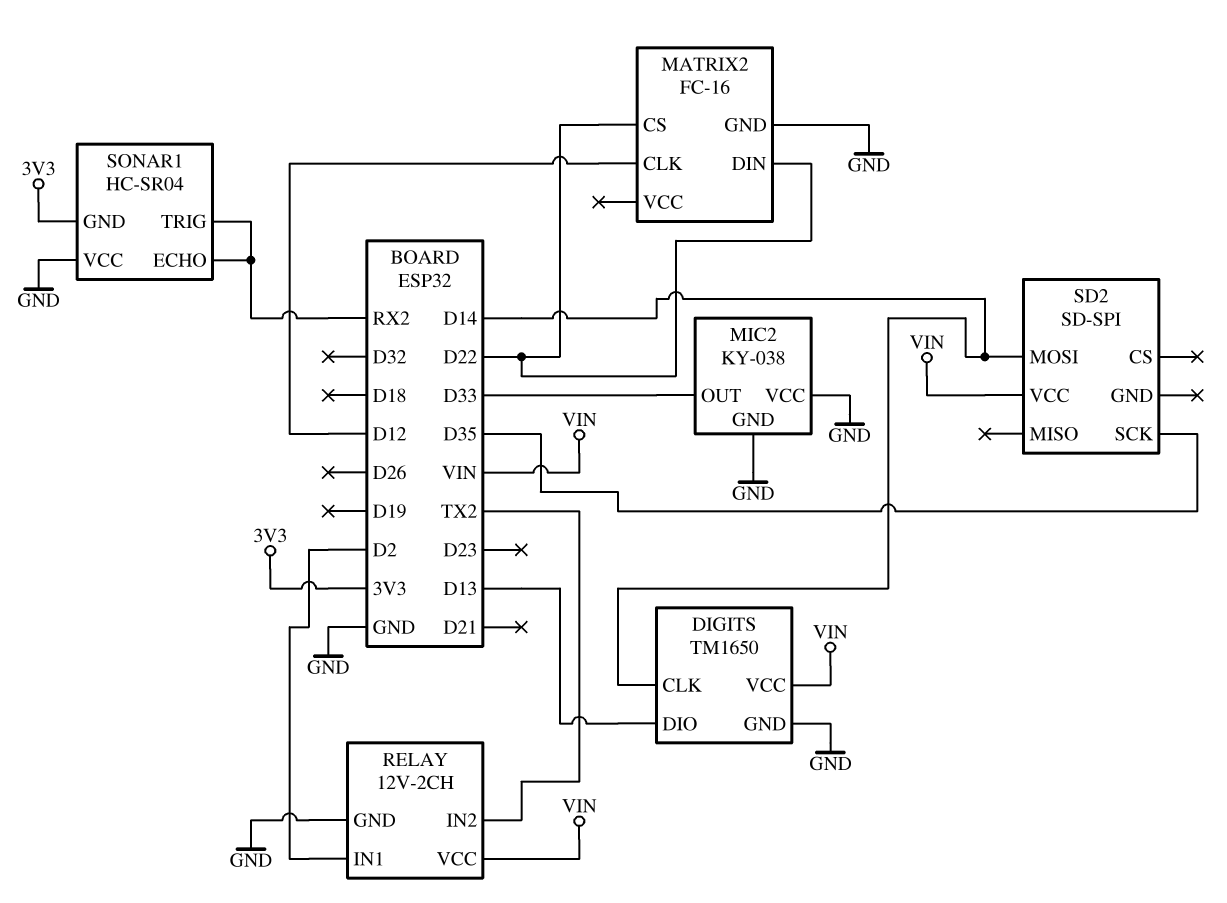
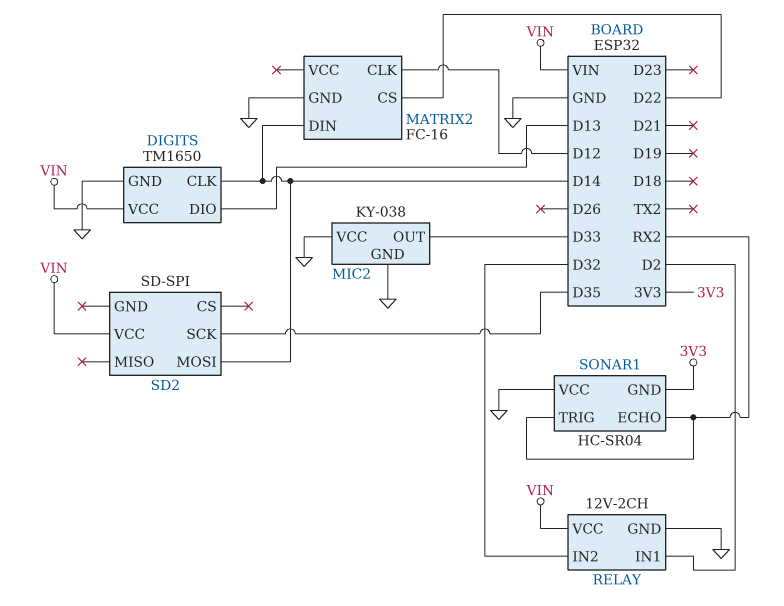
MATRIX2 pin DIN: D22 -> D14
RELAY pin IN2: TX2 -> D32

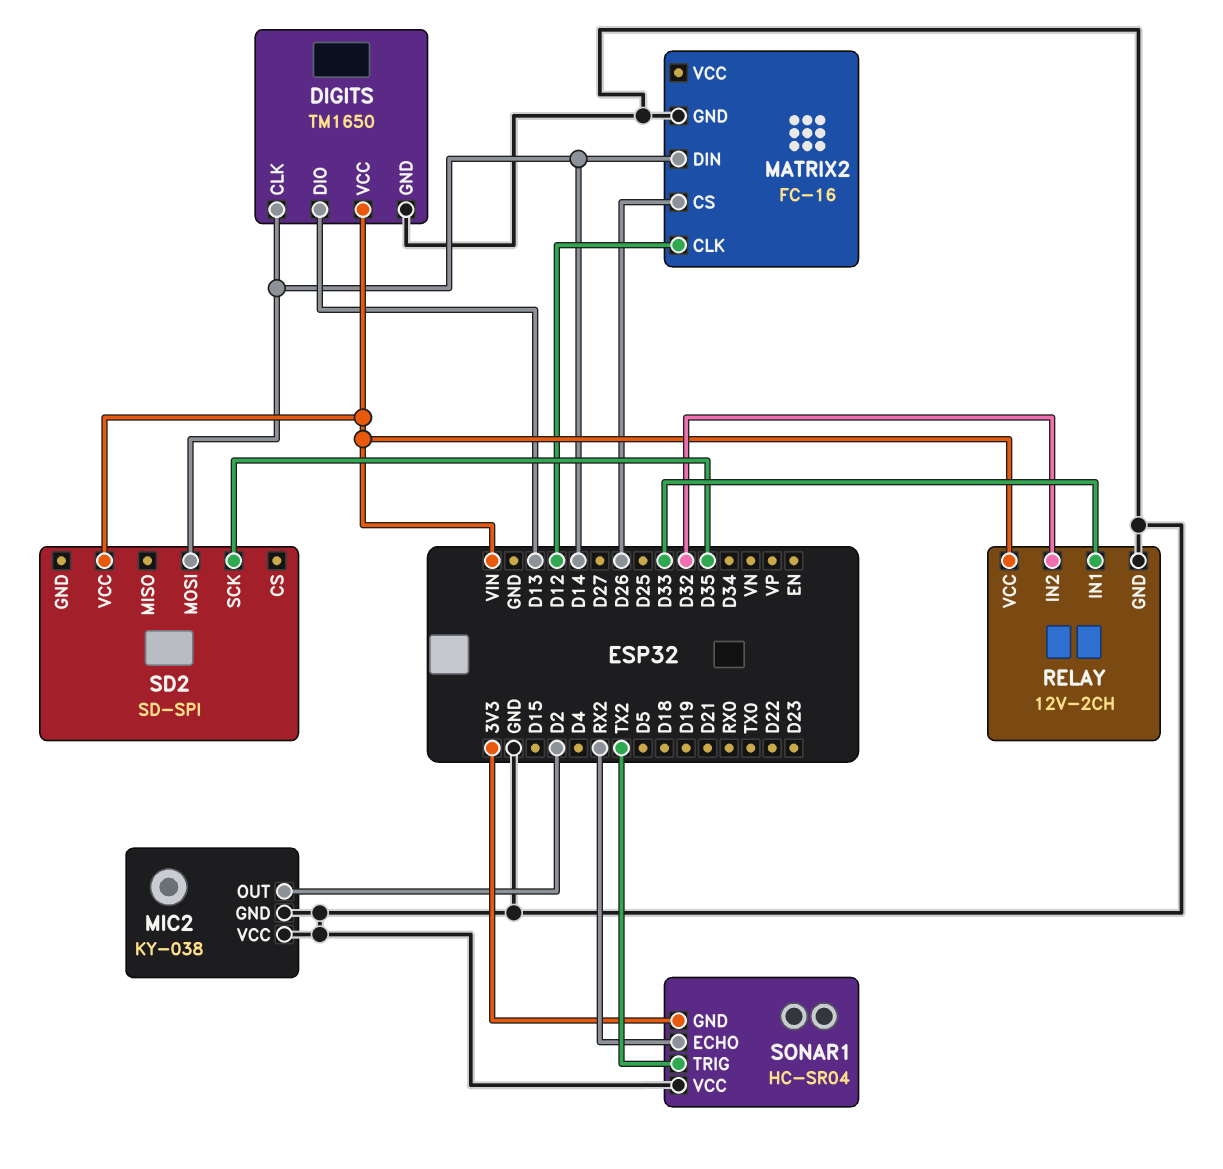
MATRIX2 pin CS: D22 -> D26
MIC2 pin OUT: D33 -> D2
RELAY pin IN1: D2 -> D33
SONAR1 pin TRIG: RX2 -> TX2

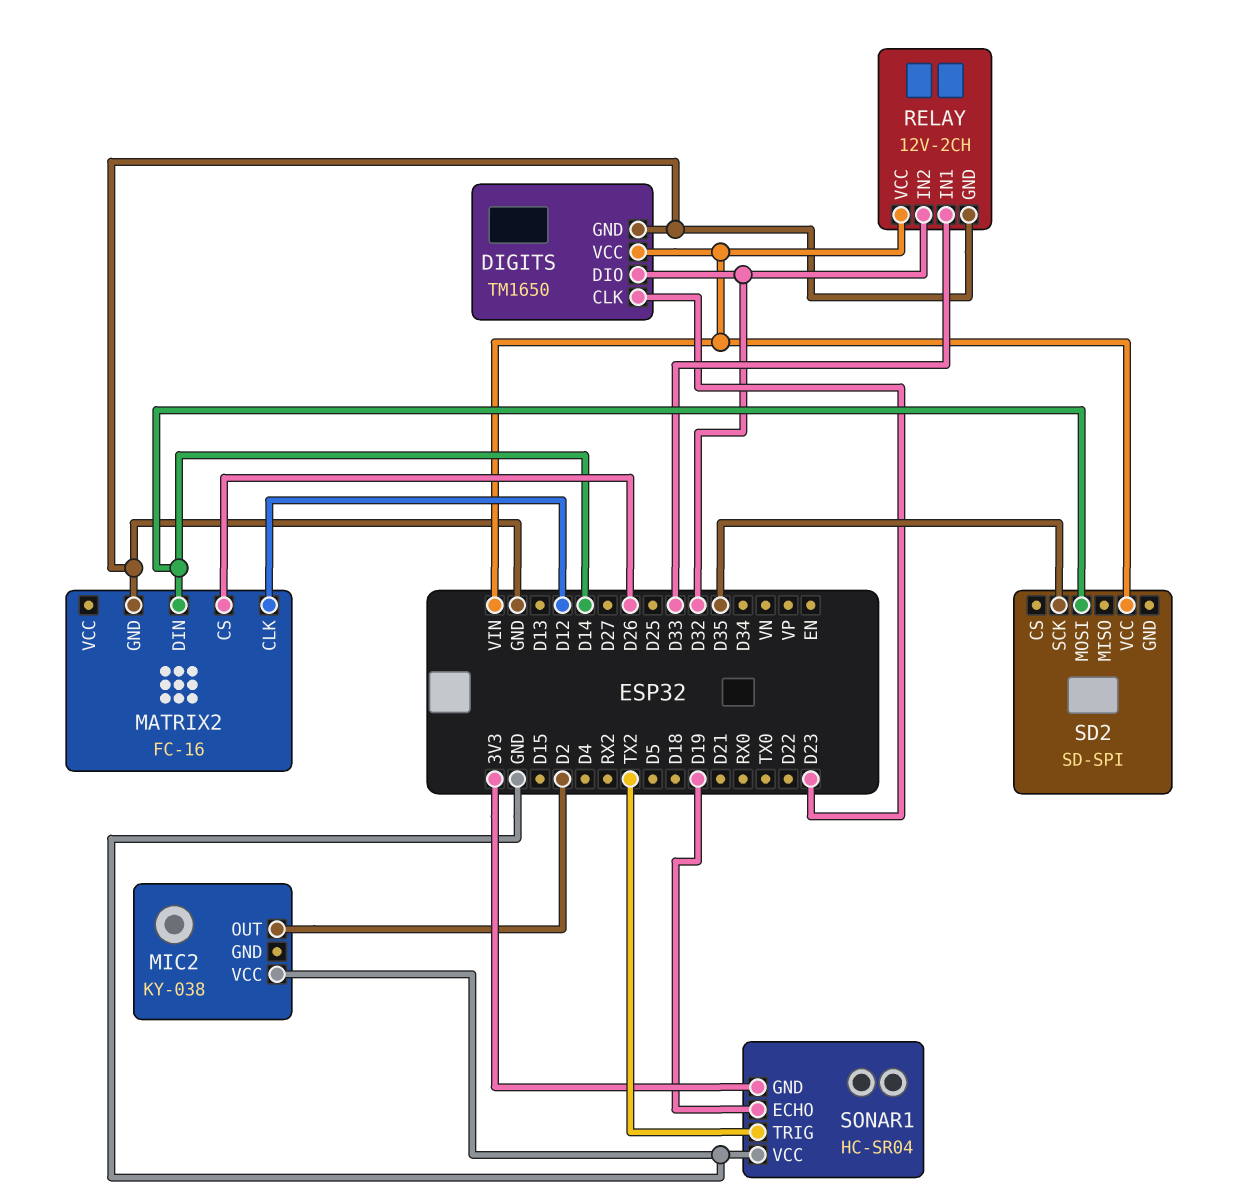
DIGITS pin CLK: D14 -> D23
DIGITS pin DIO: D13 -> D32
MIC2 pin GND: GND -> none
SONAR1 pin ECHO: RX2 -> D19

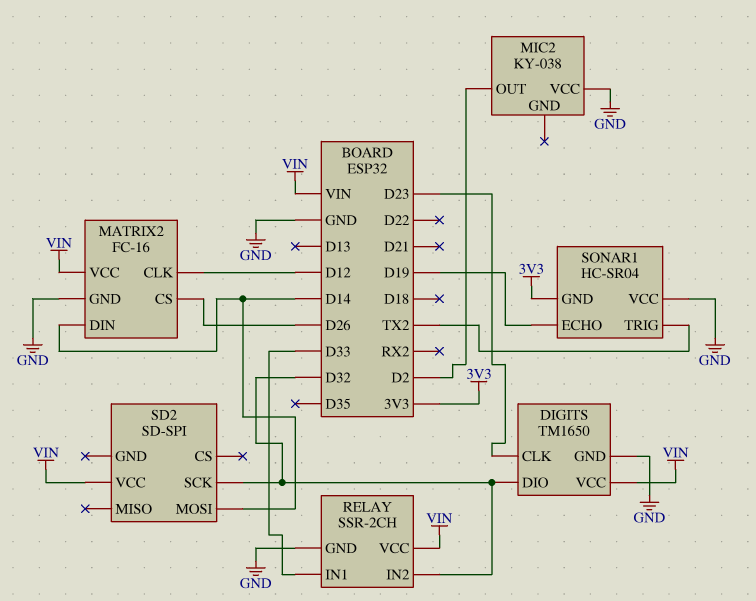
MATRIX2 pin VCC: none -> VIN
RELAY: 12V-2CH -> SSR-2CH
SD2 pin SCK: D35 -> D32

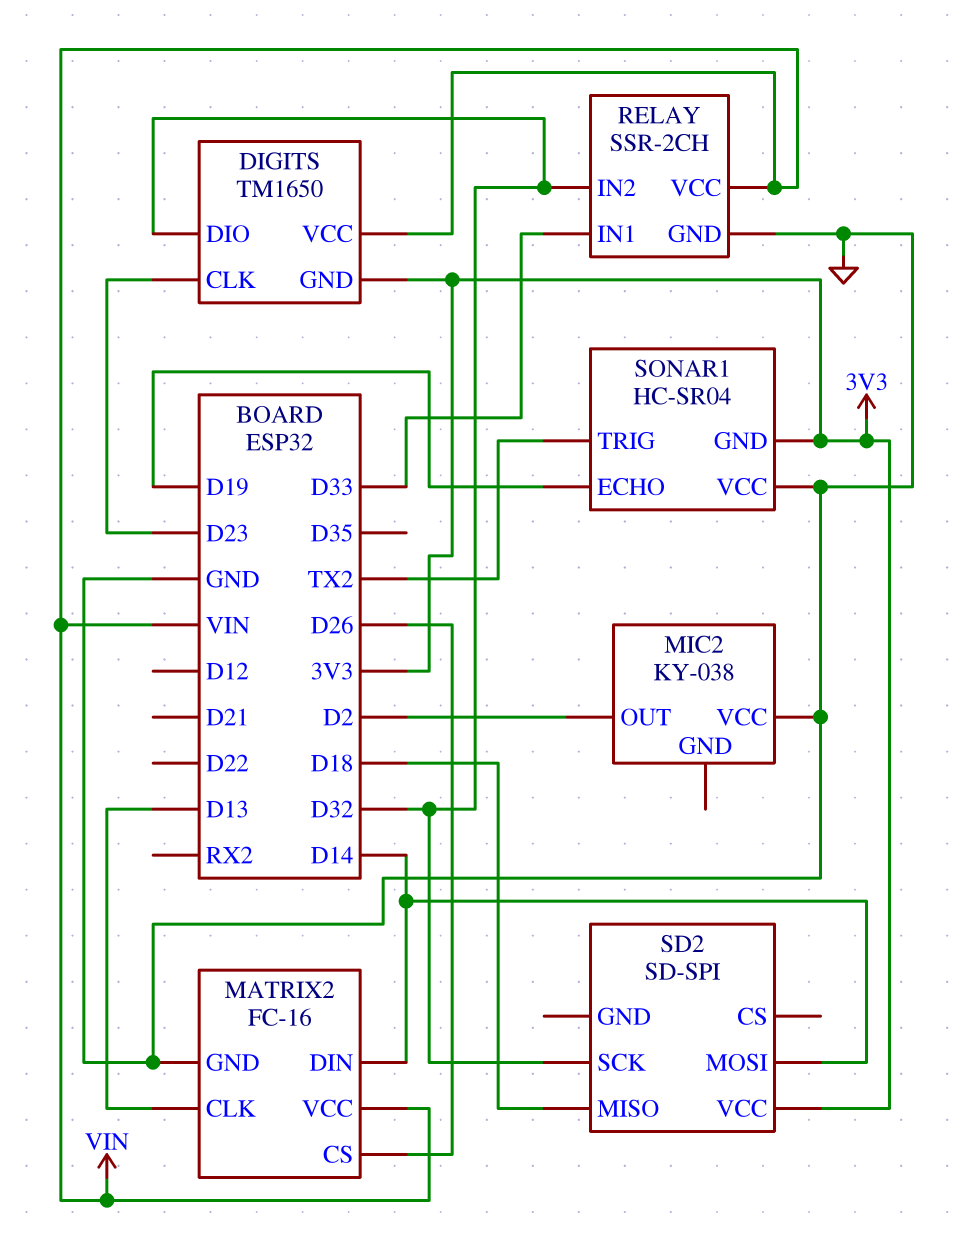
DIGITS pin GND: GND -> 3V3
MATRIX2 pin CLK: D12 -> D13
SD2 pin MISO: none -> D18
SD2 pin VCC: VIN -> 3V3

